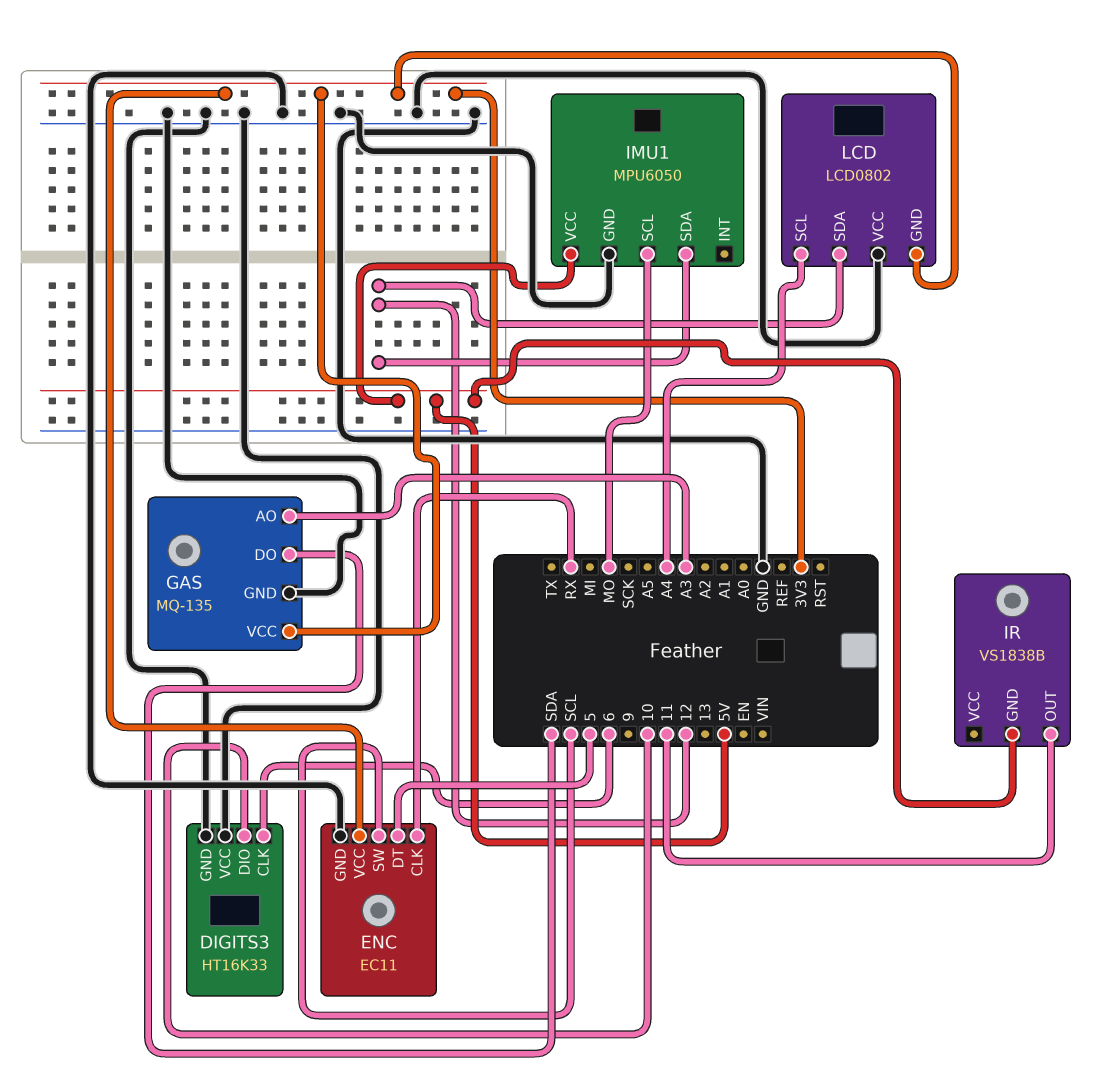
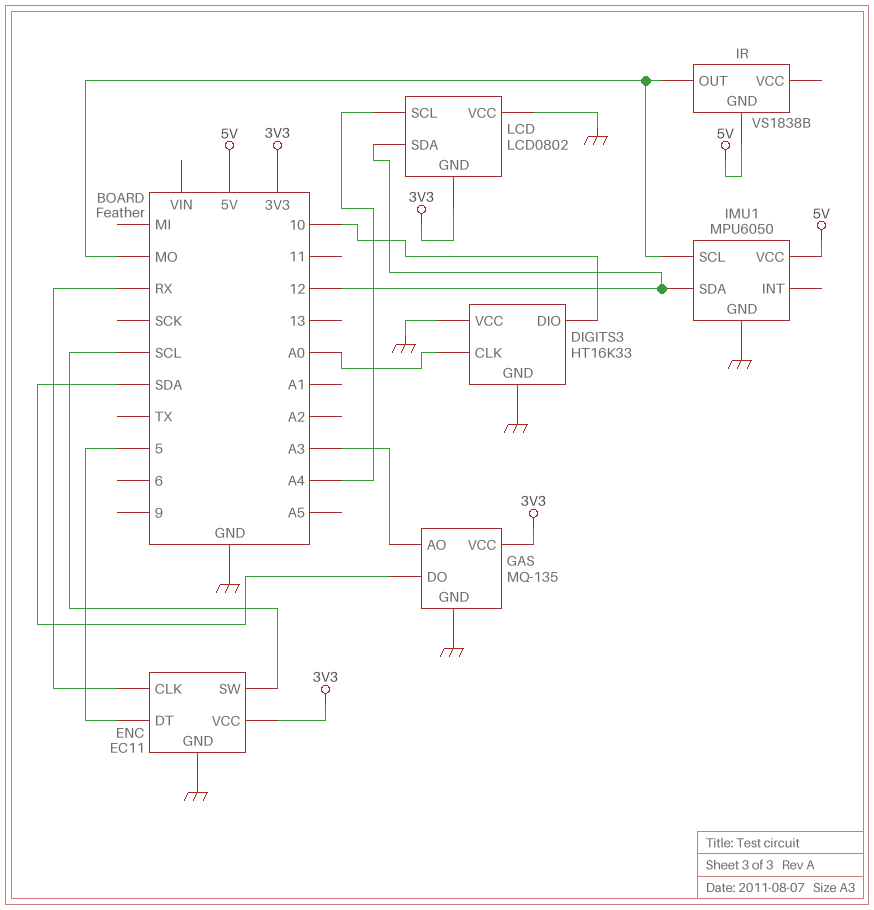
DIGITS3 pin CLK: 6 -> A0
IR pin OUT: 11 -> MO

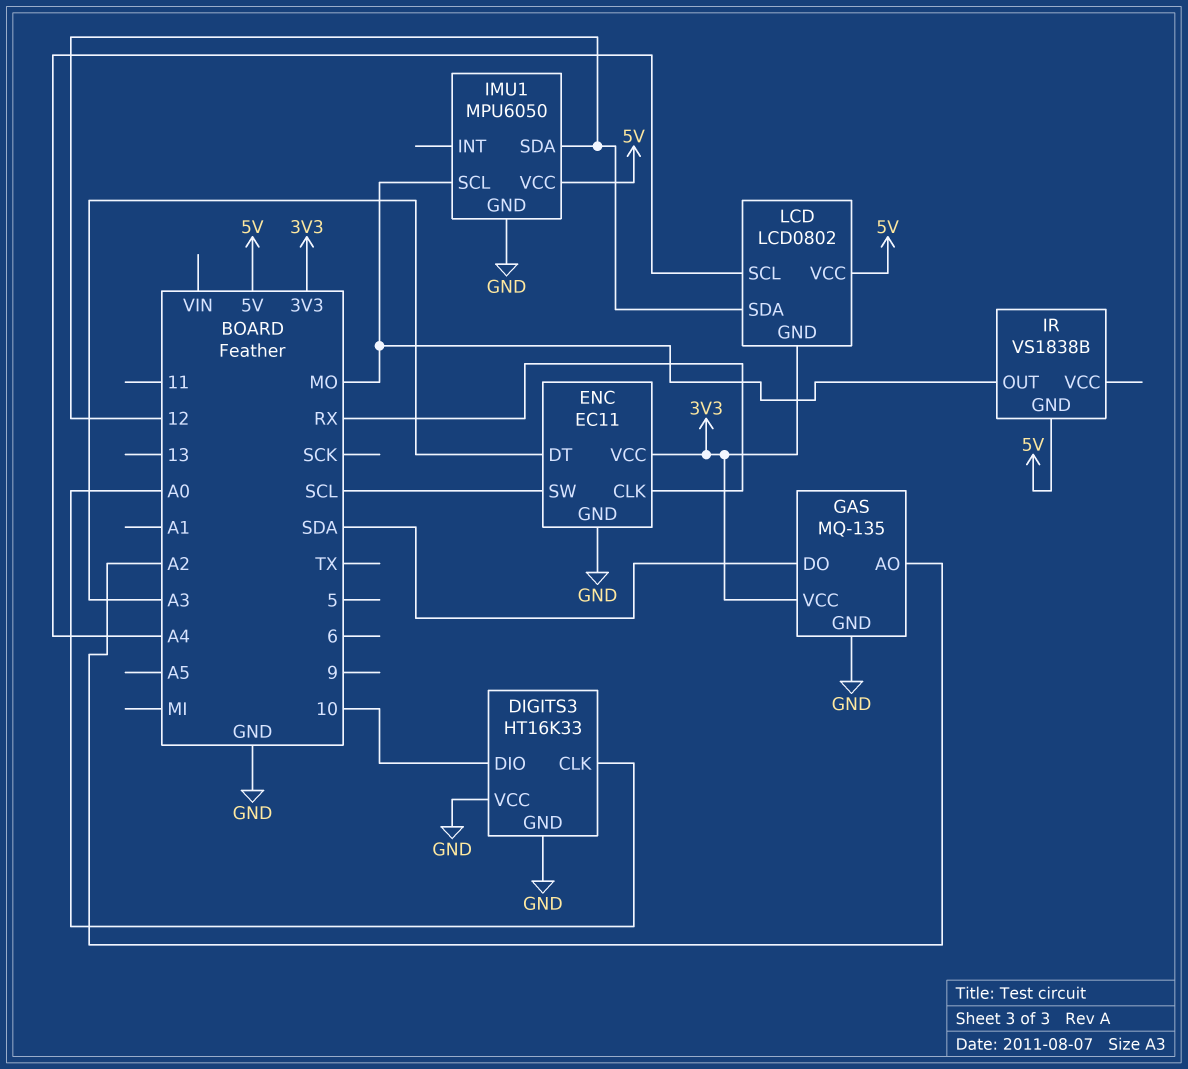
ENC pin DT: 5 -> A3
GAS pin AO: A3 -> A2
LCD pin VCC: GND -> 5V

